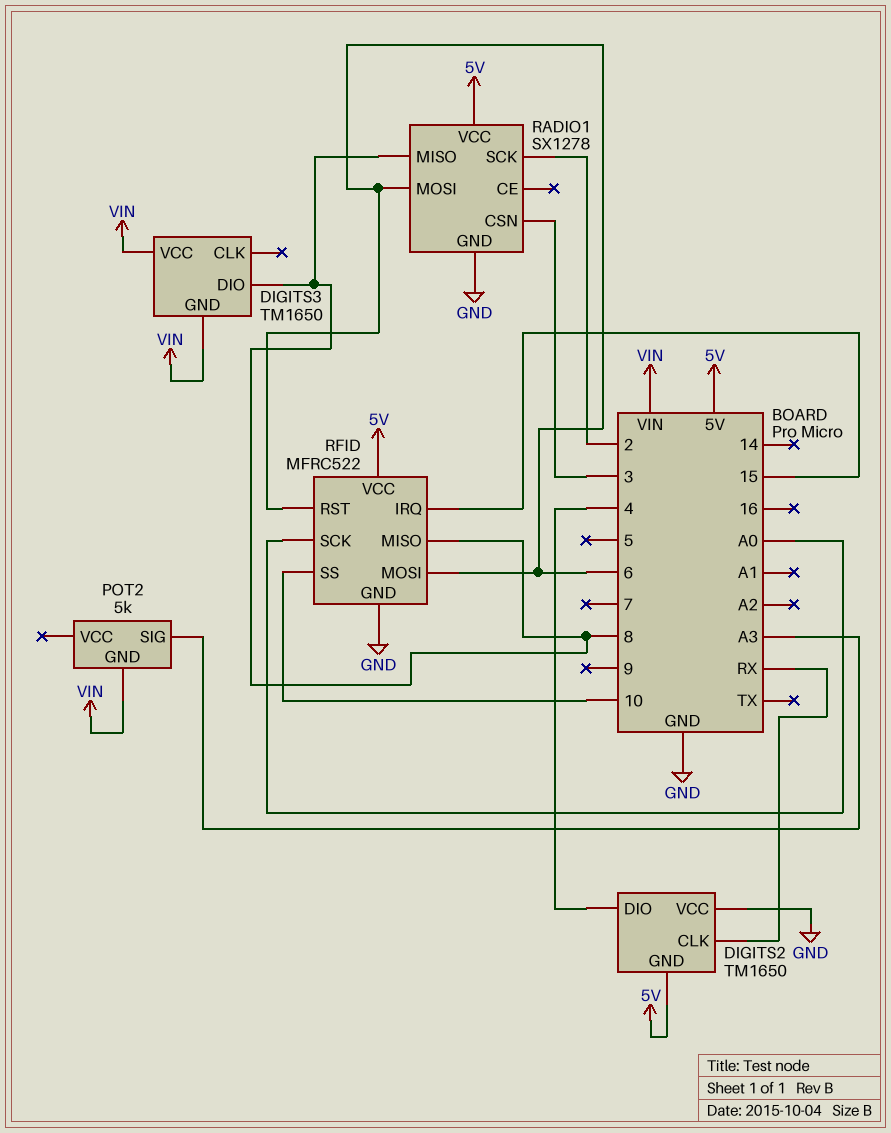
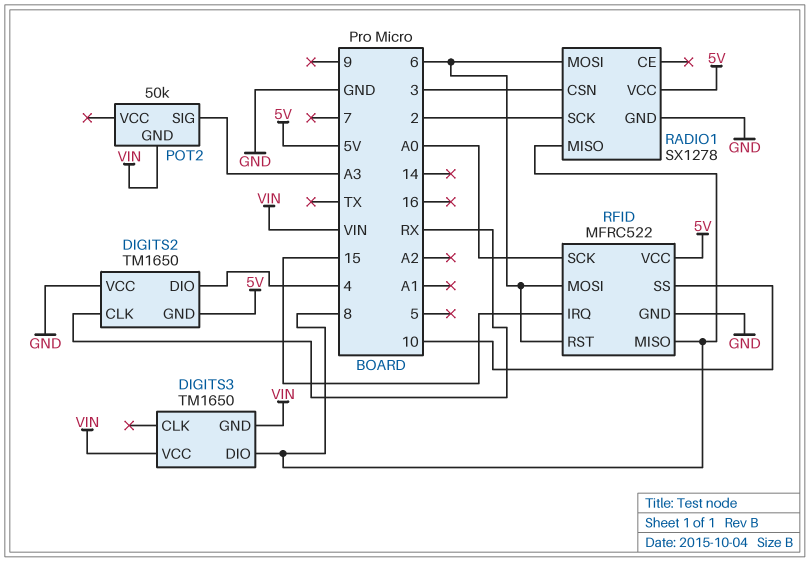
POT2: 5k -> 50k

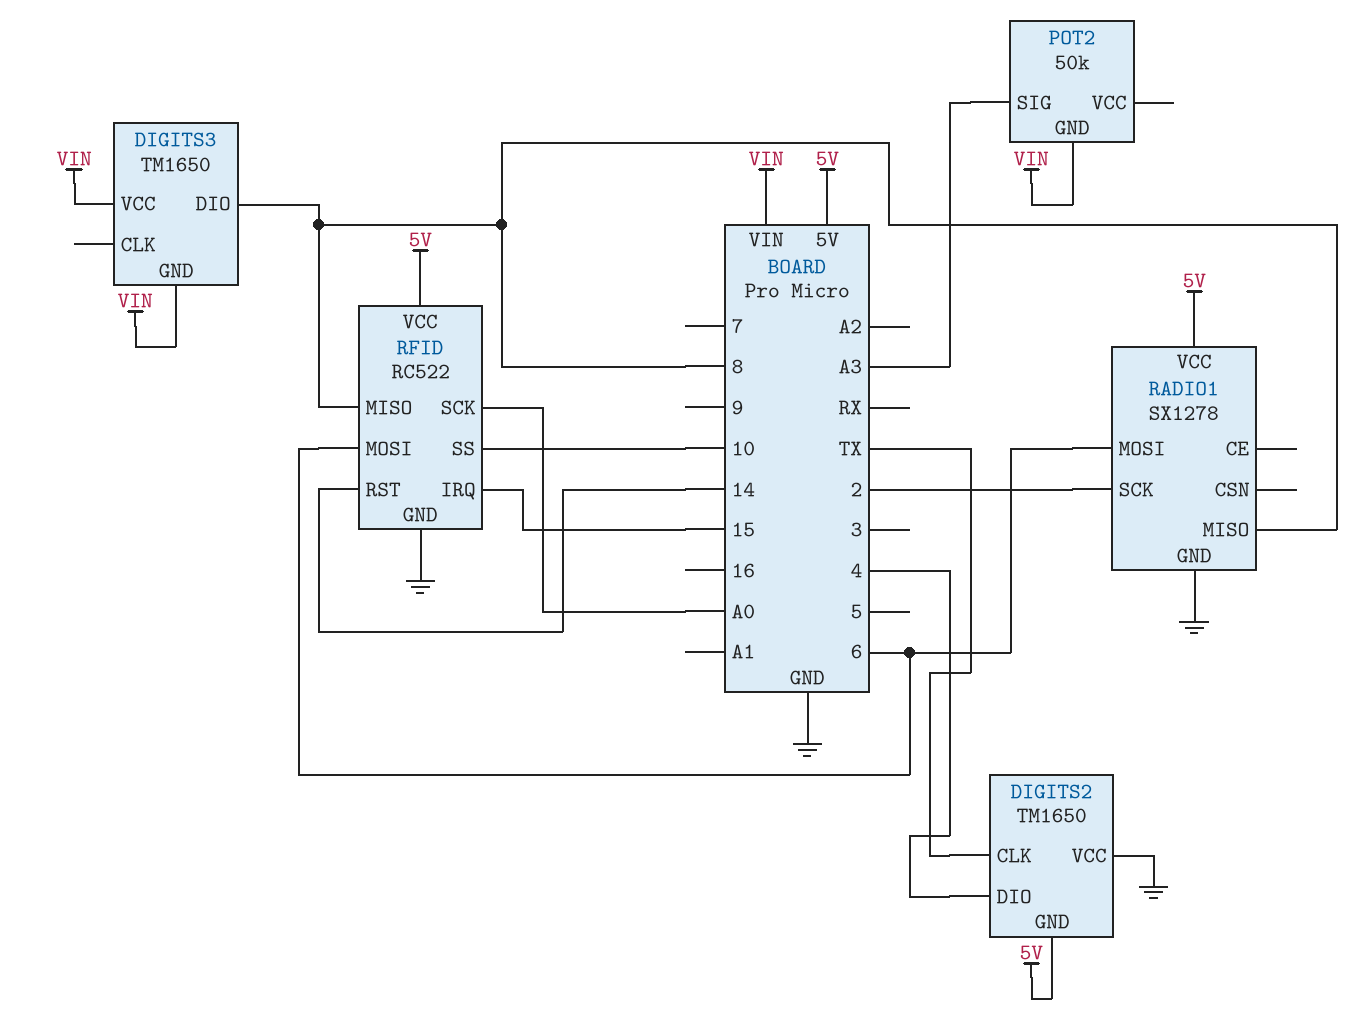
DIGITS2 pin CLK: RX -> TX
RADIO1 pin CSN: 3 -> none
RFID: MFRC522 -> RC522
RFID pin RST: 6 -> 14

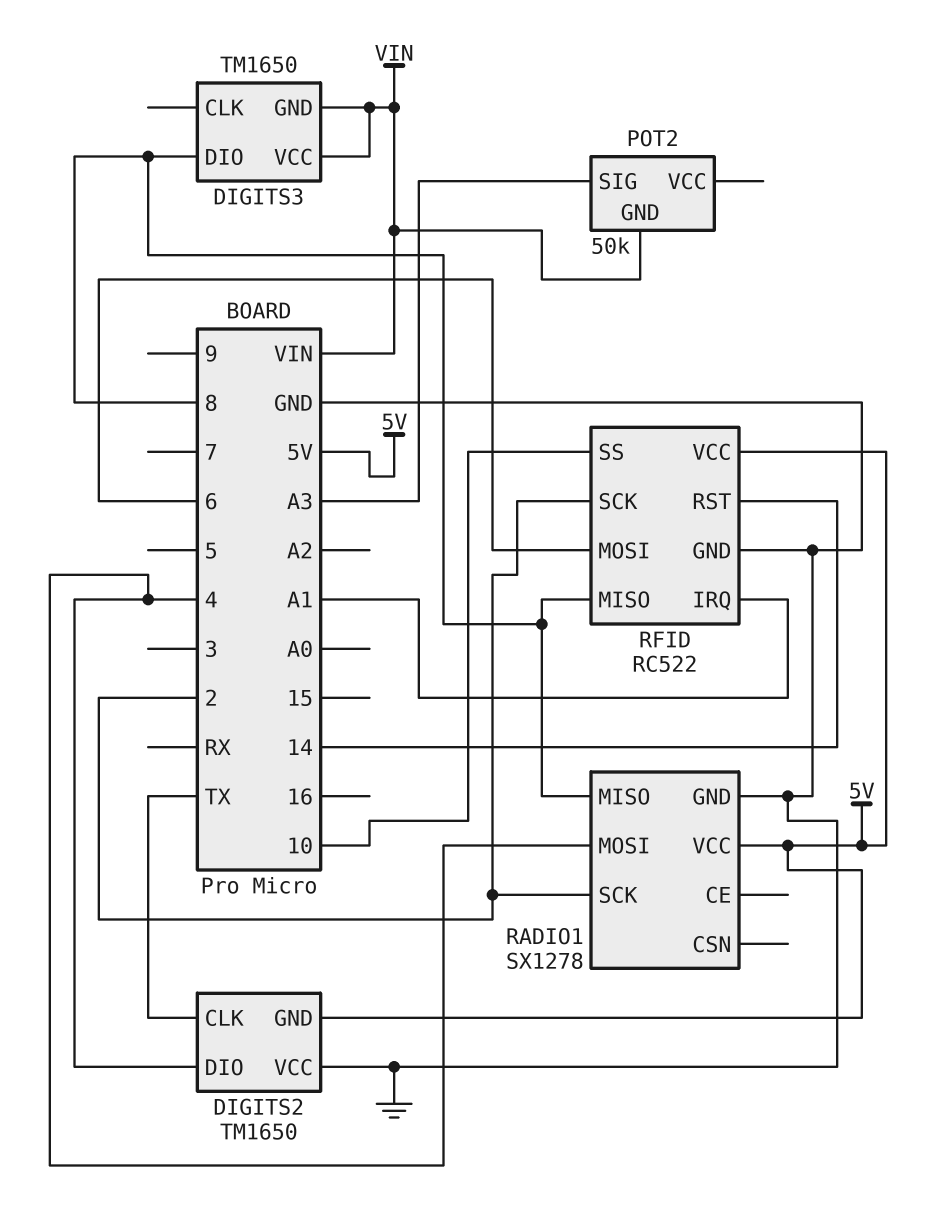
RADIO1 pin MOSI: 6 -> 4
RFID pin IRQ: 15 -> A1
RFID pin SCK: A0 -> 2

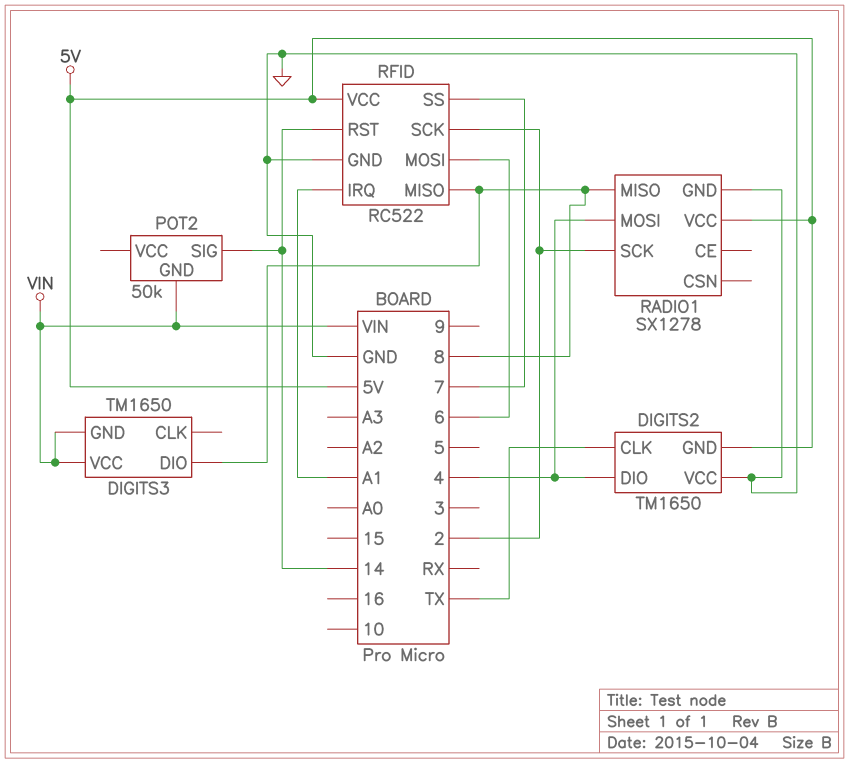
POT2 pin SIG: A3 -> 14
RFID pin SS: 10 -> 7

